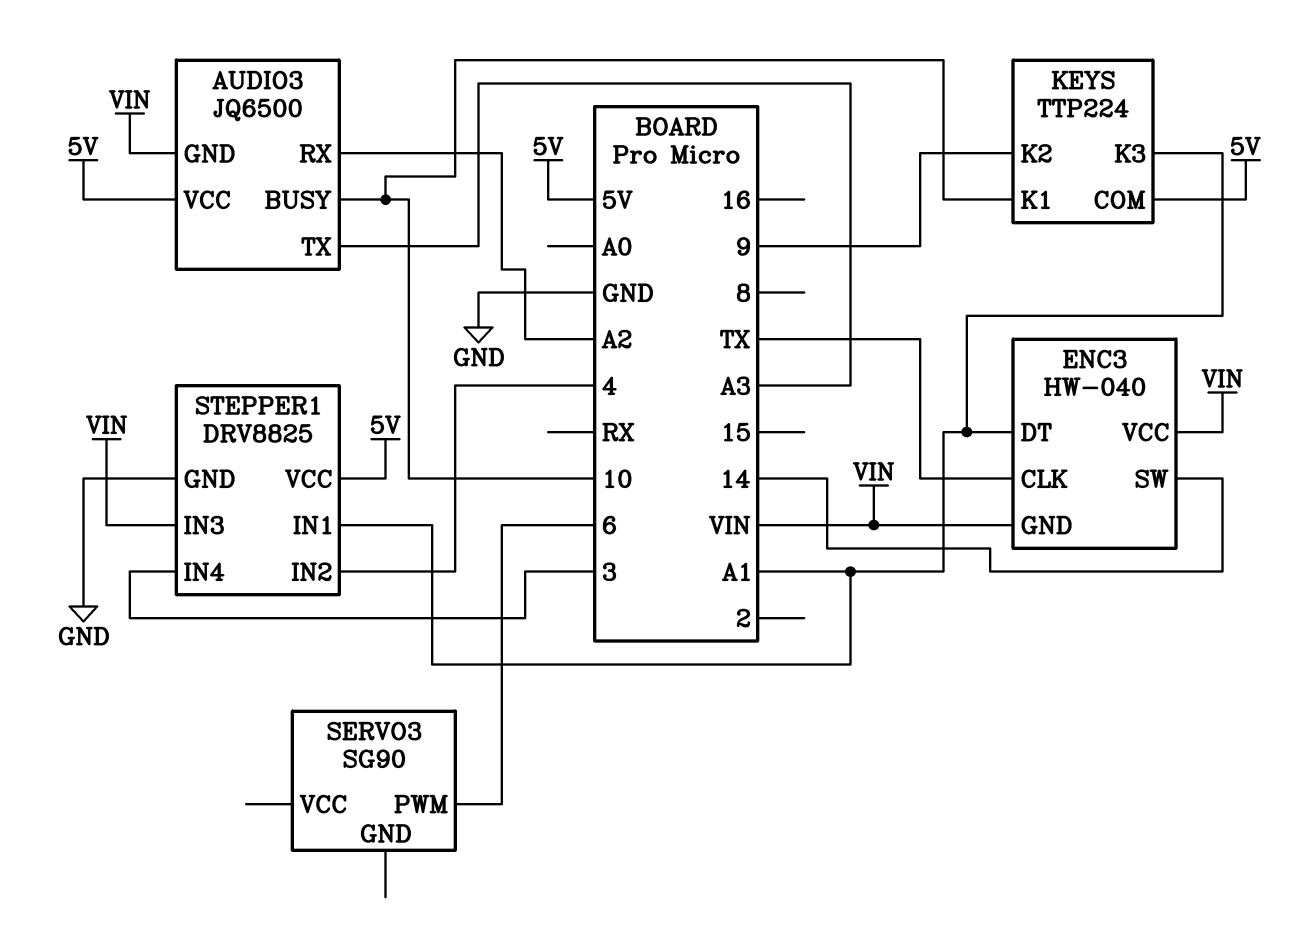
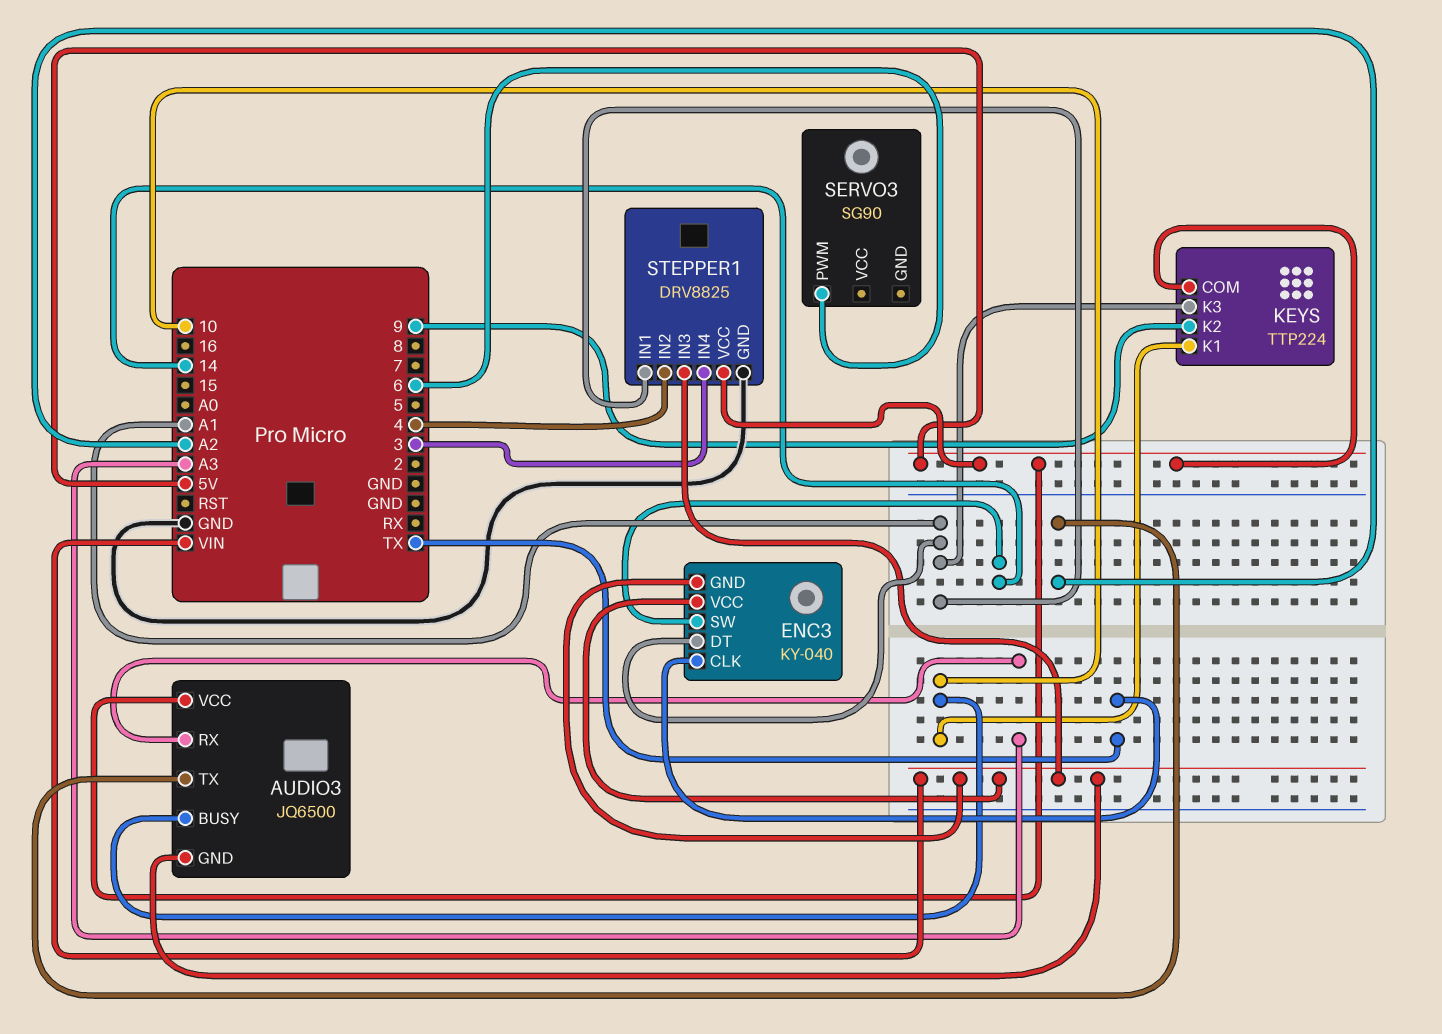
AUDIO3 pin RX: A2 -> A3
AUDIO3 pin TX: A3 -> A2
ENC3: HW-040 -> KY-040

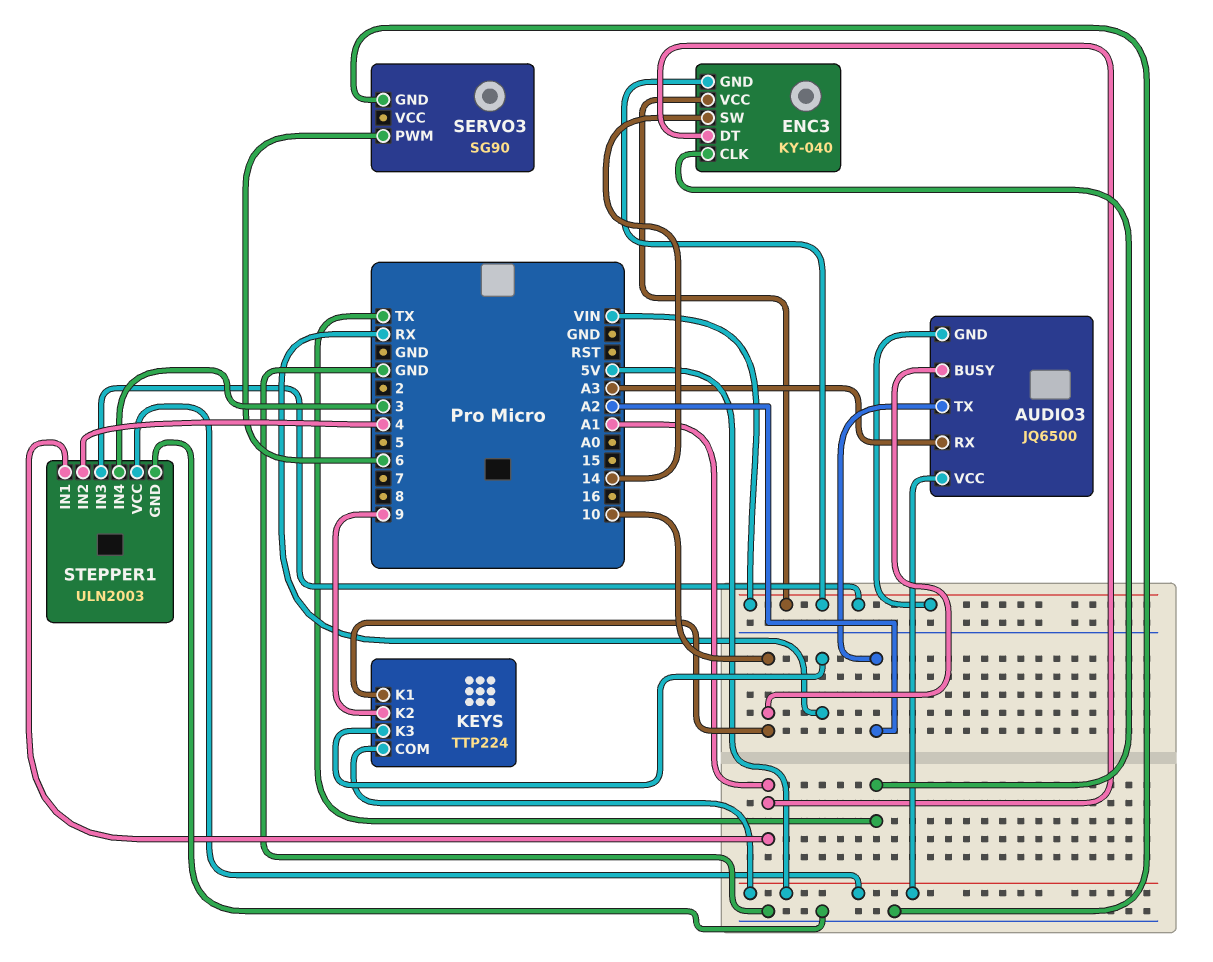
KEYS pin K3: A1 -> RX
SERVO3 pin GND: none -> GND
STEPPER1: DRV8825 -> ULN2003

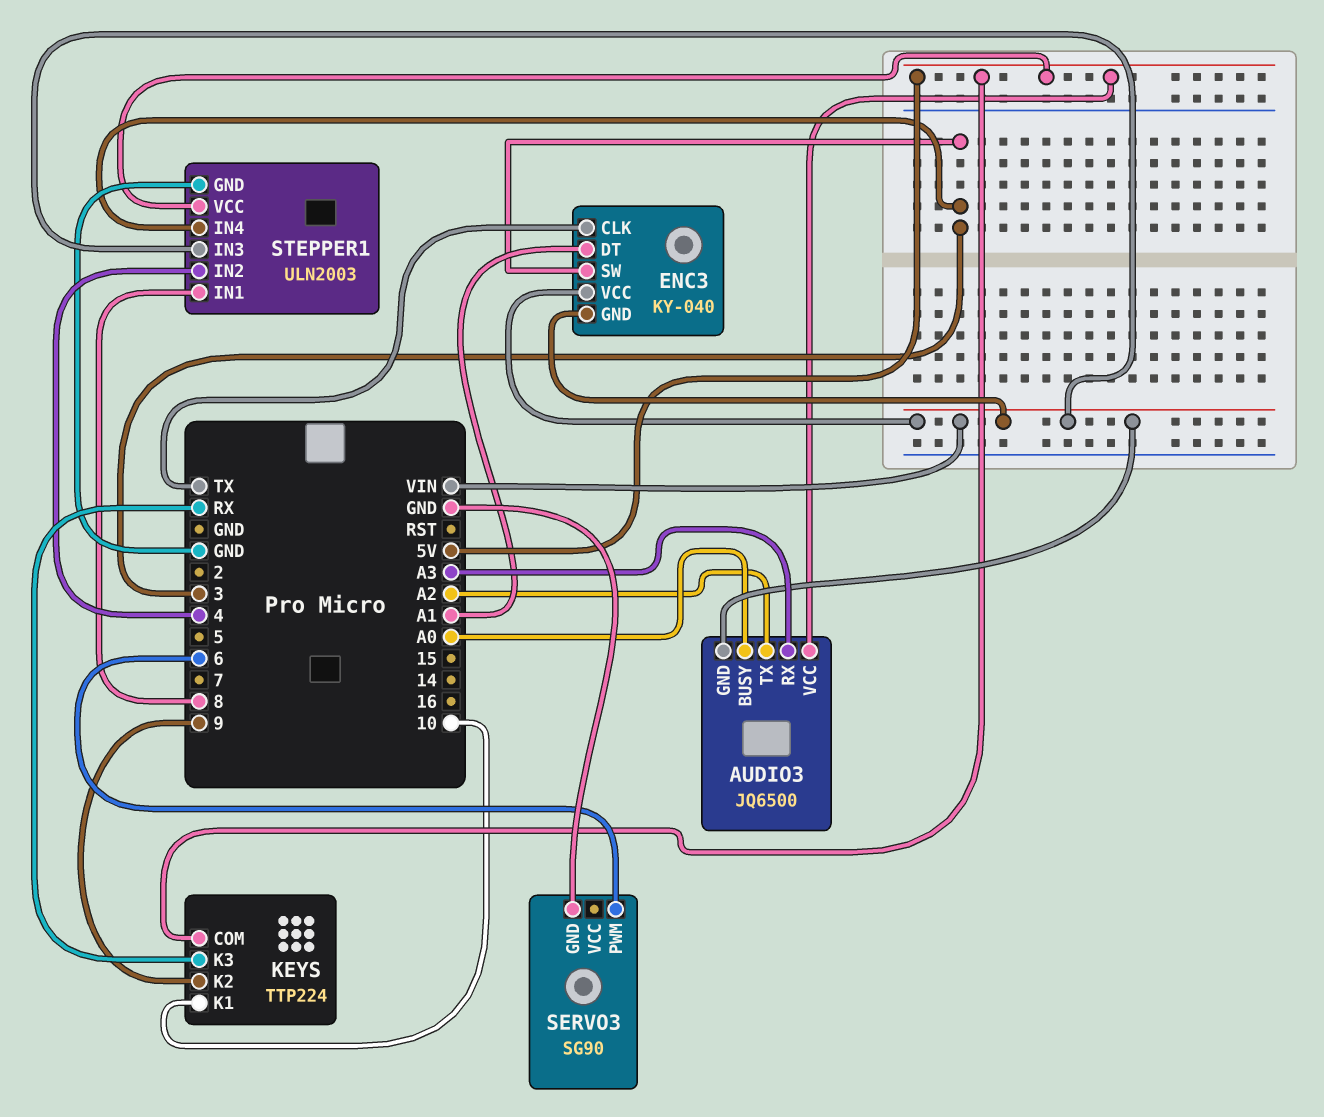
AUDIO3 pin BUSY: 10 -> A0
ENC3 pin SW: 14 -> 3
STEPPER1 pin IN1: A1 -> 8

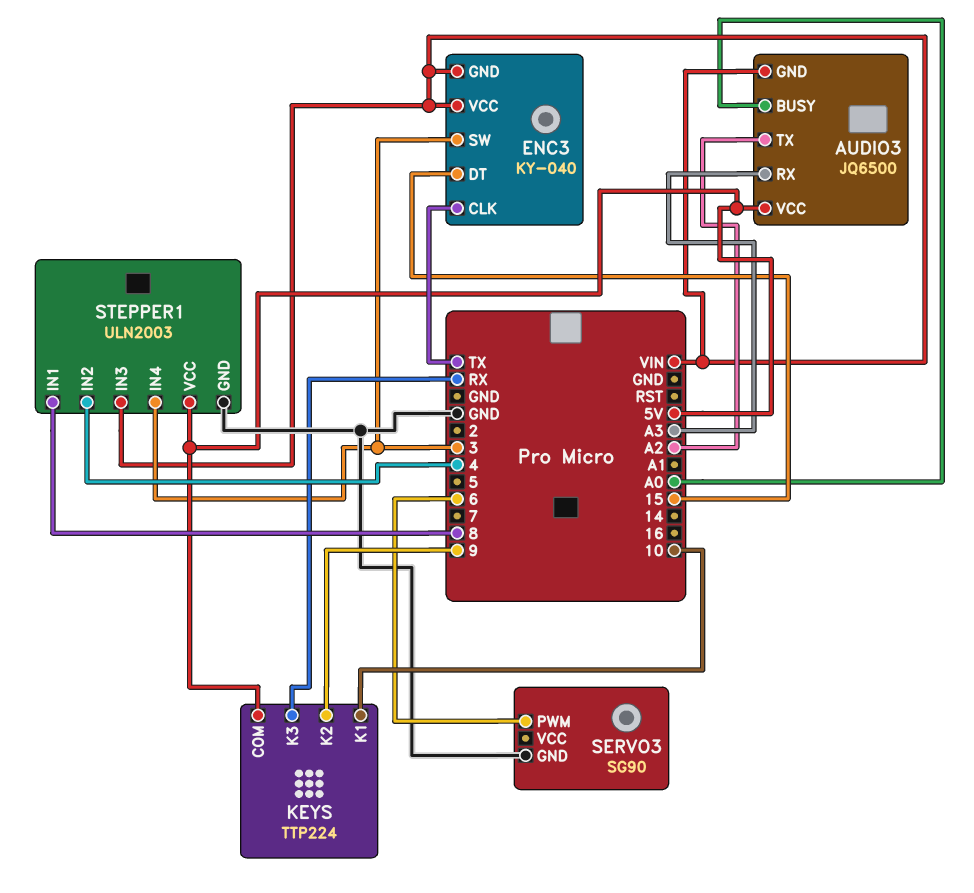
ENC3 pin DT: A1 -> 15

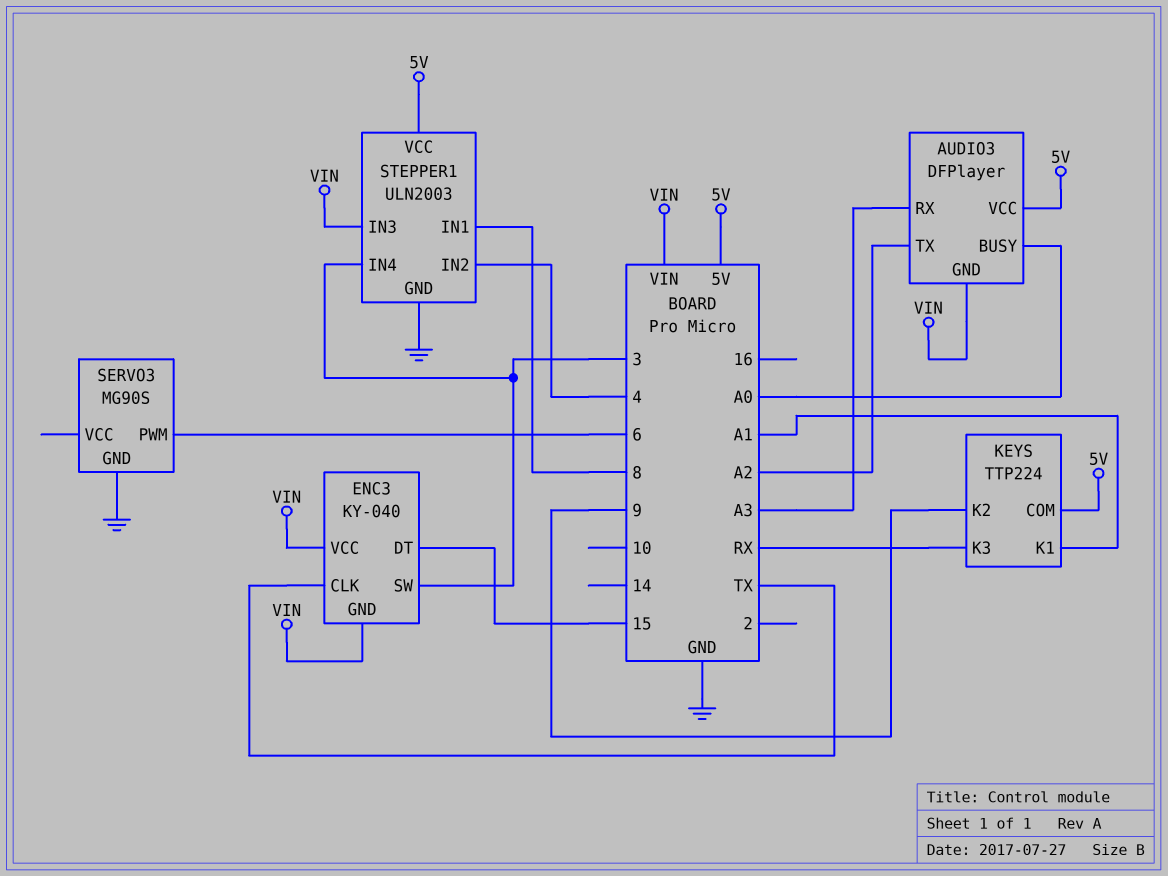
AUDIO3: JQ6500 -> DFPlayer
KEYS pin K1: 10 -> A1
SERVO3: SG90 -> MG90S

